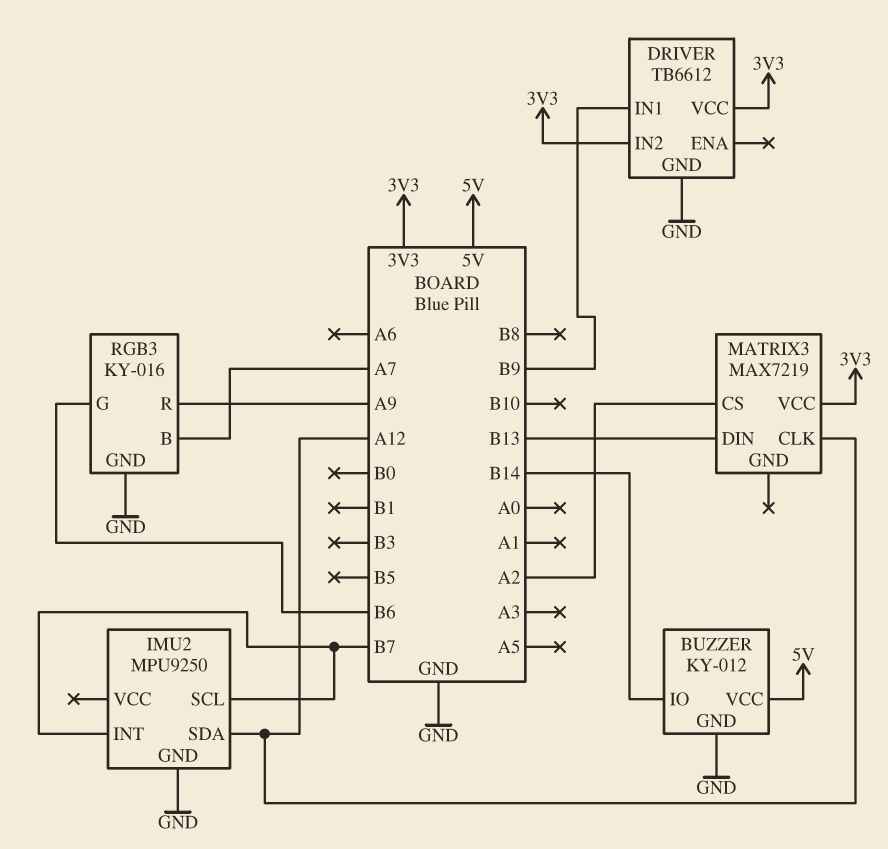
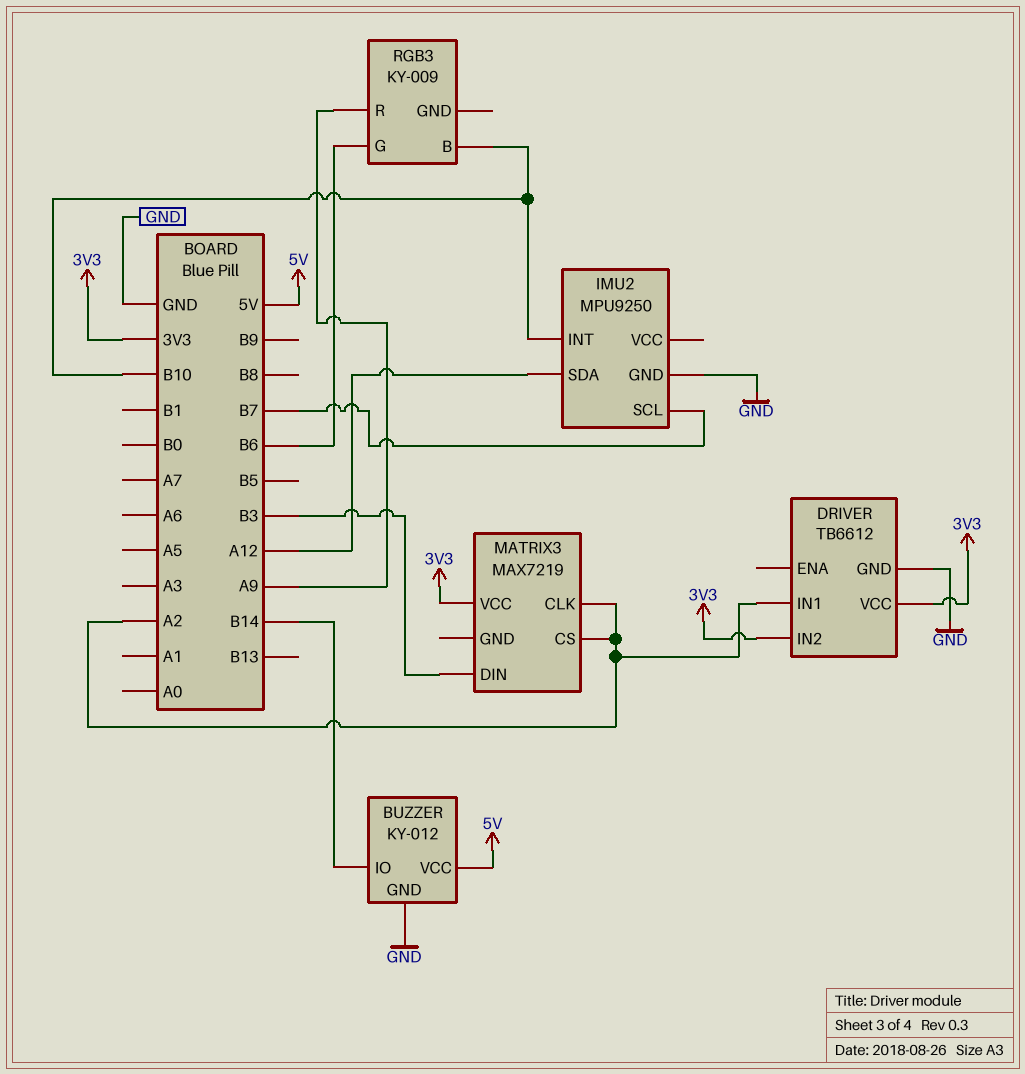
DRIVER pin IN1: B9 -> A2
IMU2 pin INT: B7 -> B10
MATRIX3 pin CLK: A12 -> A2
MATRIX3 pin DIN: B13 -> B3
RGB3: KY-016 -> KY-009
RGB3 pin B: A7 -> B10
RGB3 pin GND: GND -> none

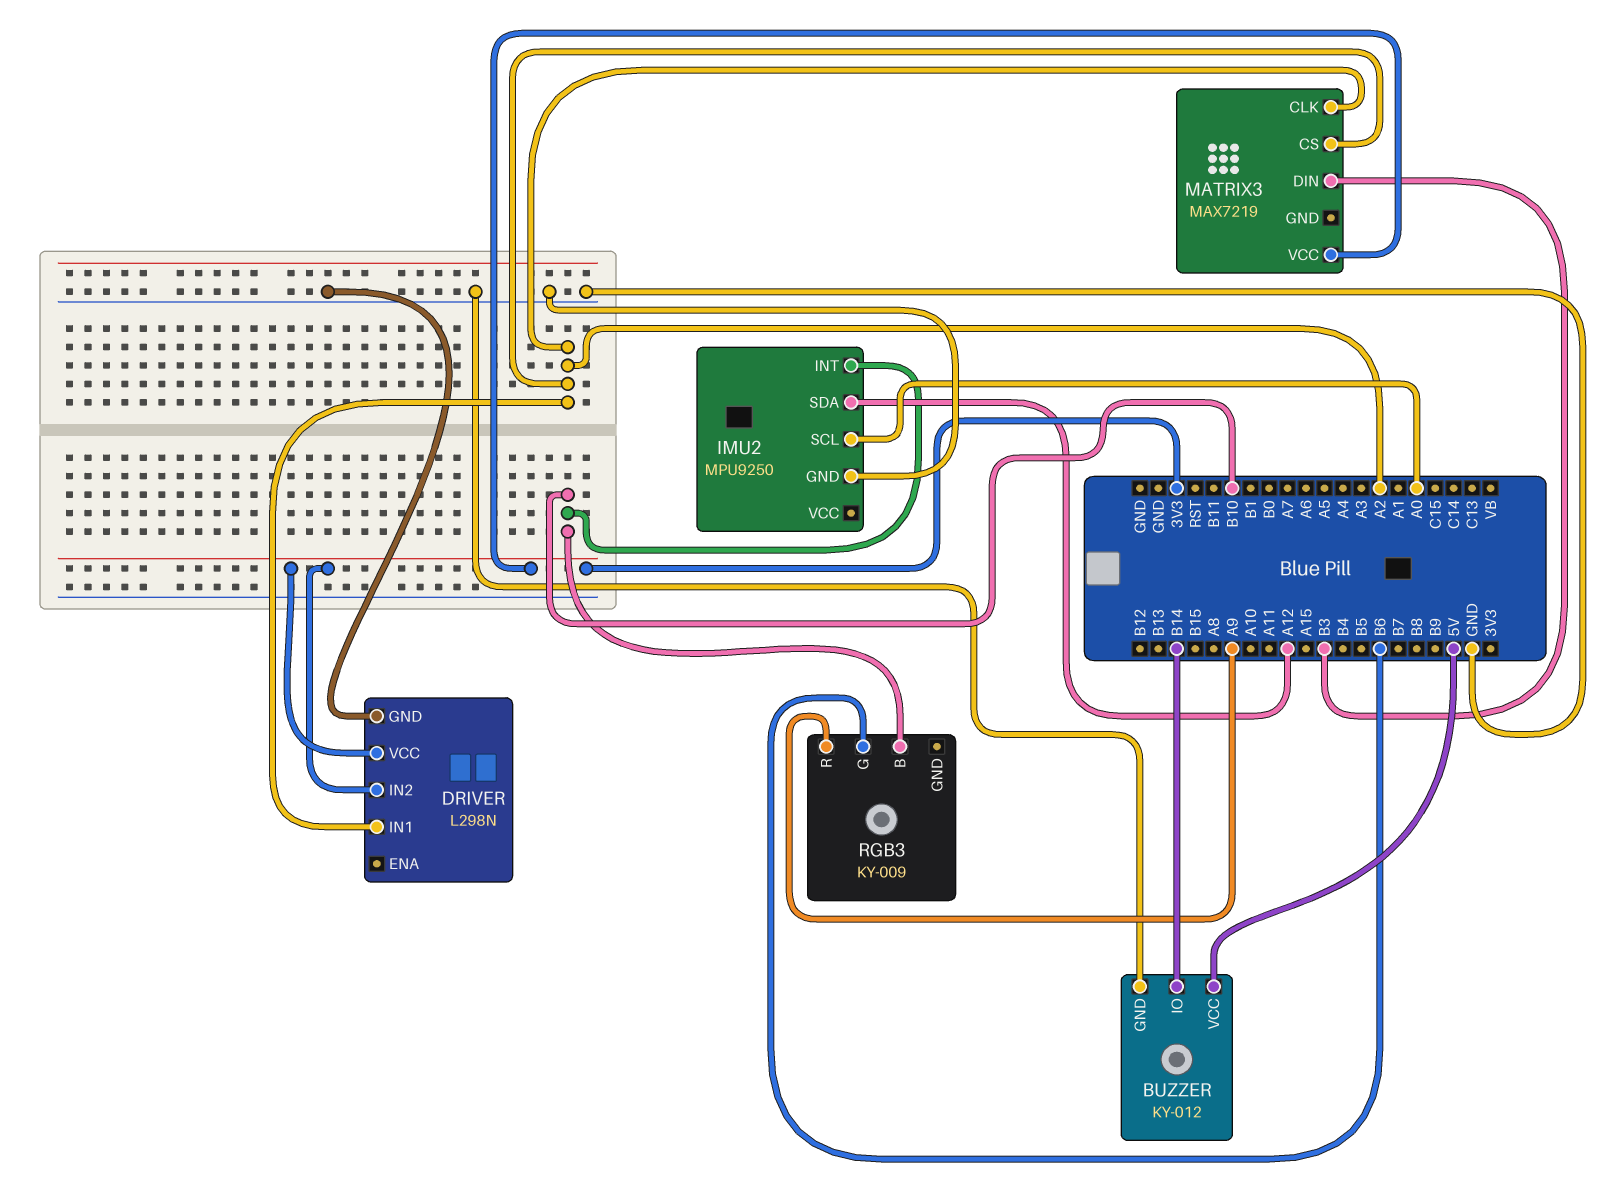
DRIVER: TB6612 -> L298N
IMU2 pin SCL: B7 -> A0

